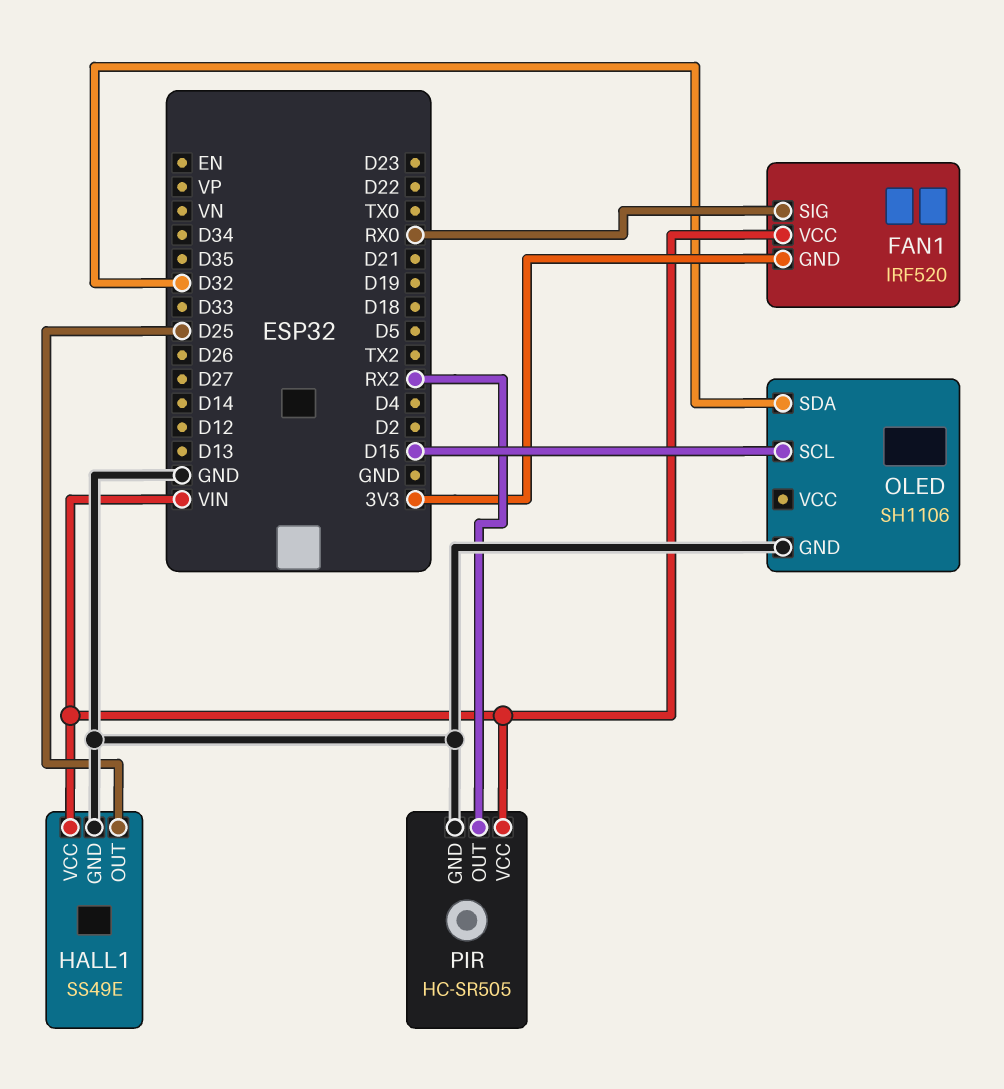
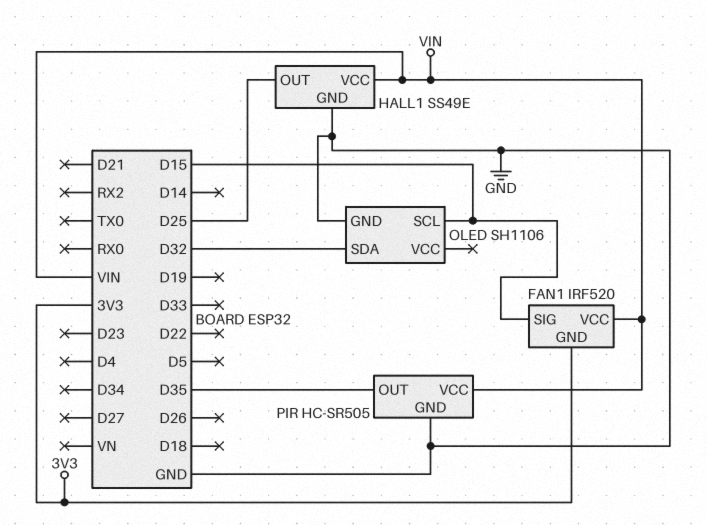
FAN1 pin SIG: RX0 -> D15
PIR pin OUT: RX2 -> D35

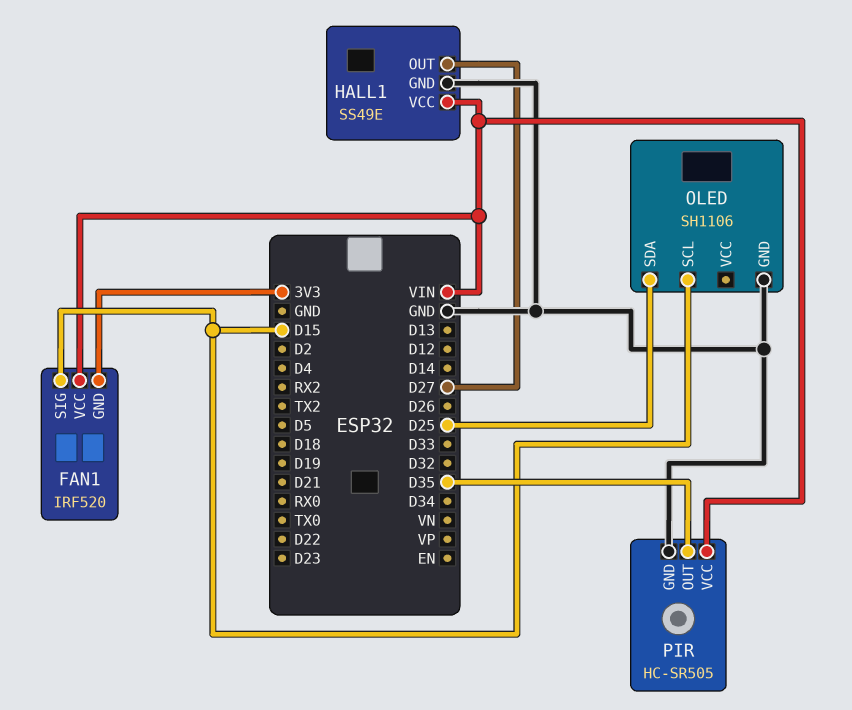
HALL1 pin OUT: D25 -> D27
OLED pin SDA: D32 -> D25

